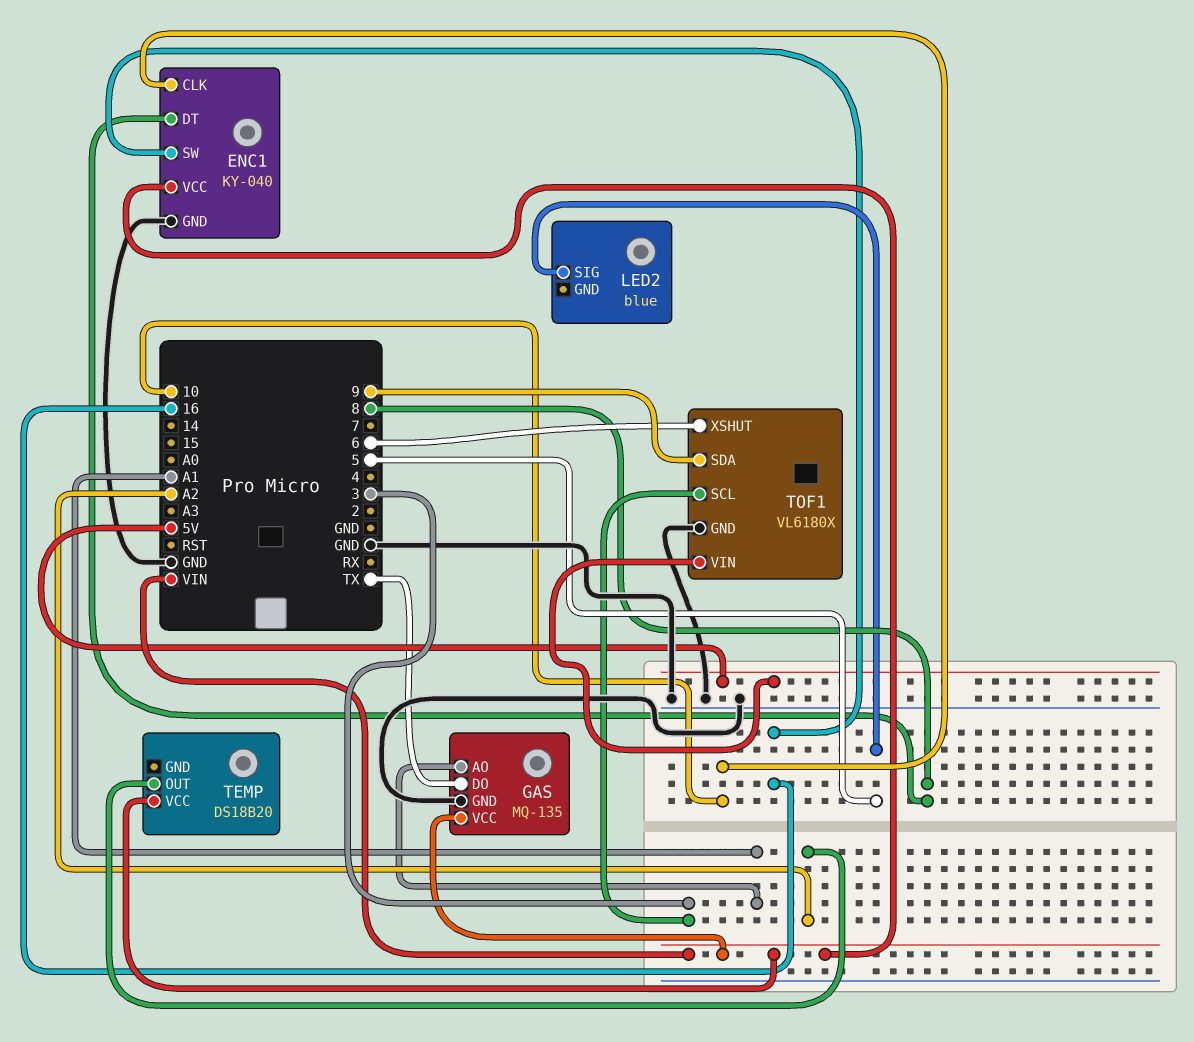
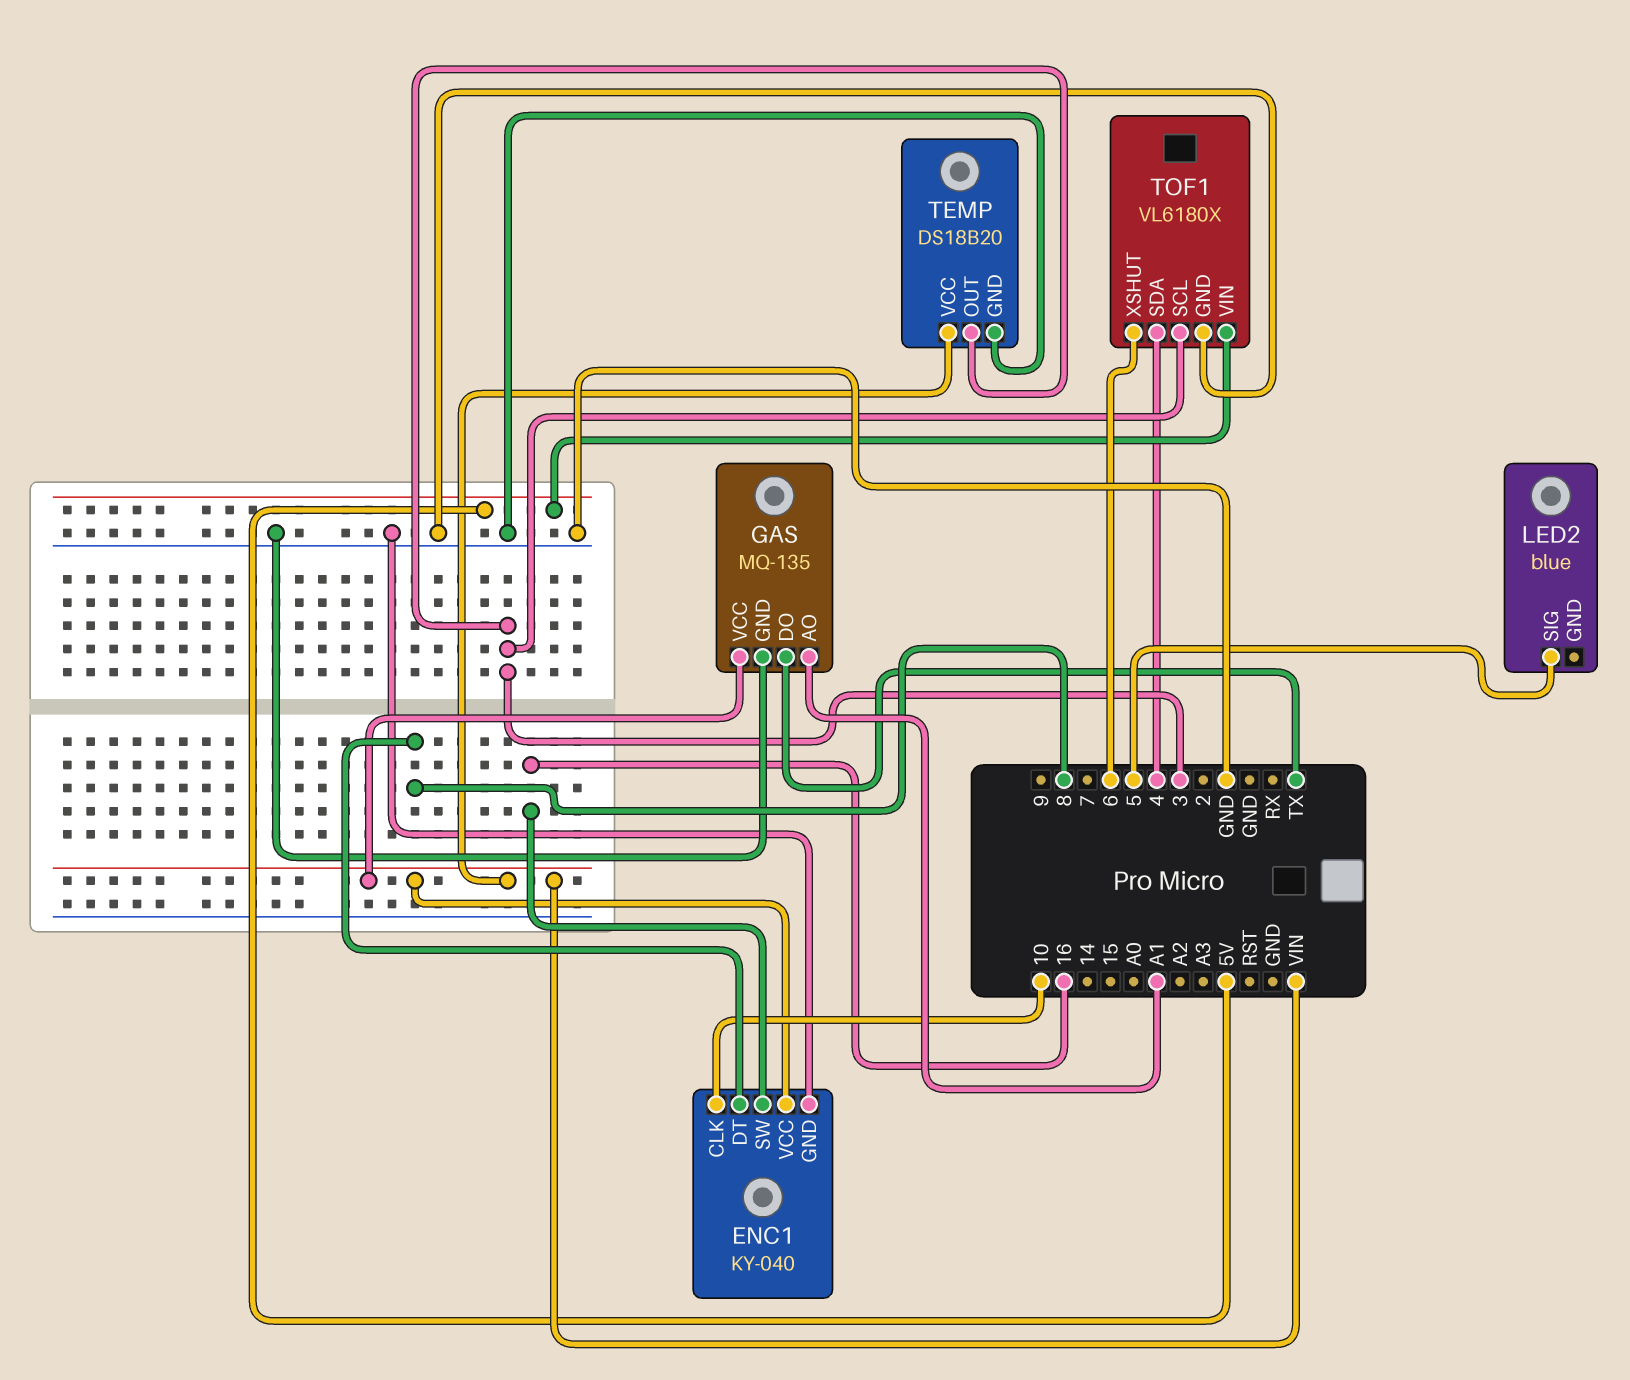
TEMP pin GND: none -> GND
TEMP pin OUT: A2 -> 3
TOF1 pin SDA: 9 -> 4

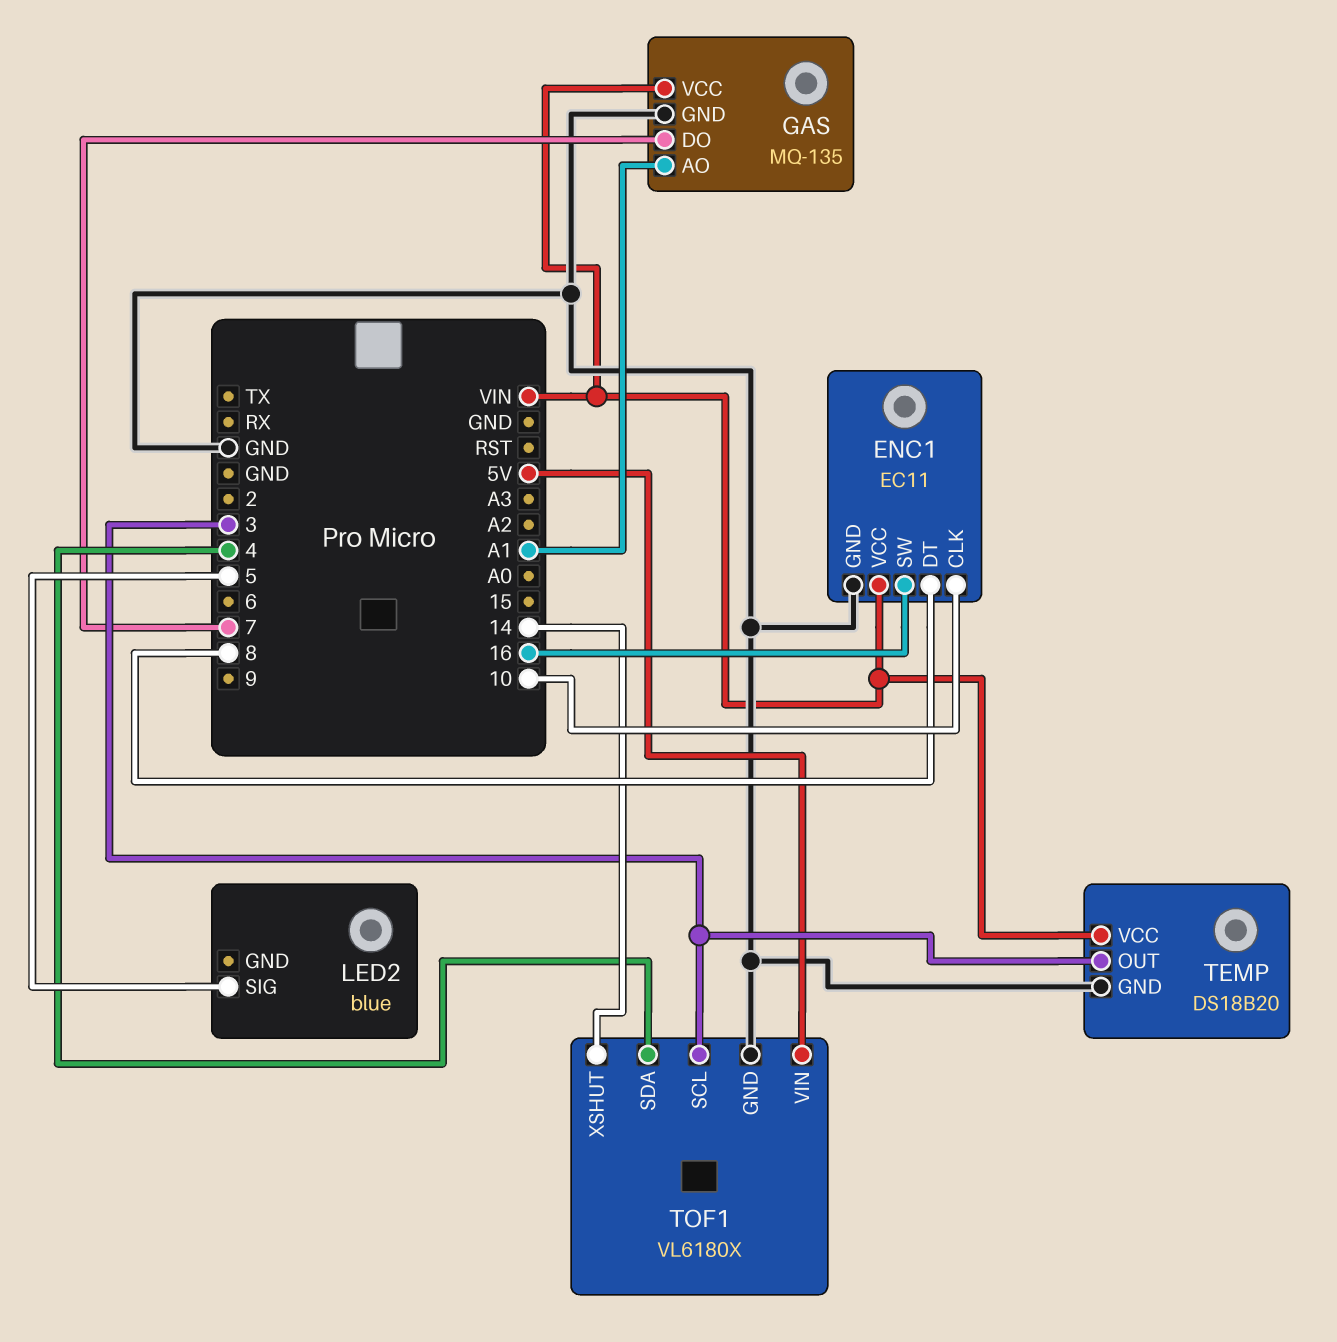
ENC1: KY-040 -> EC11
GAS pin DO: TX -> 7
TOF1 pin XSHUT: 6 -> 14

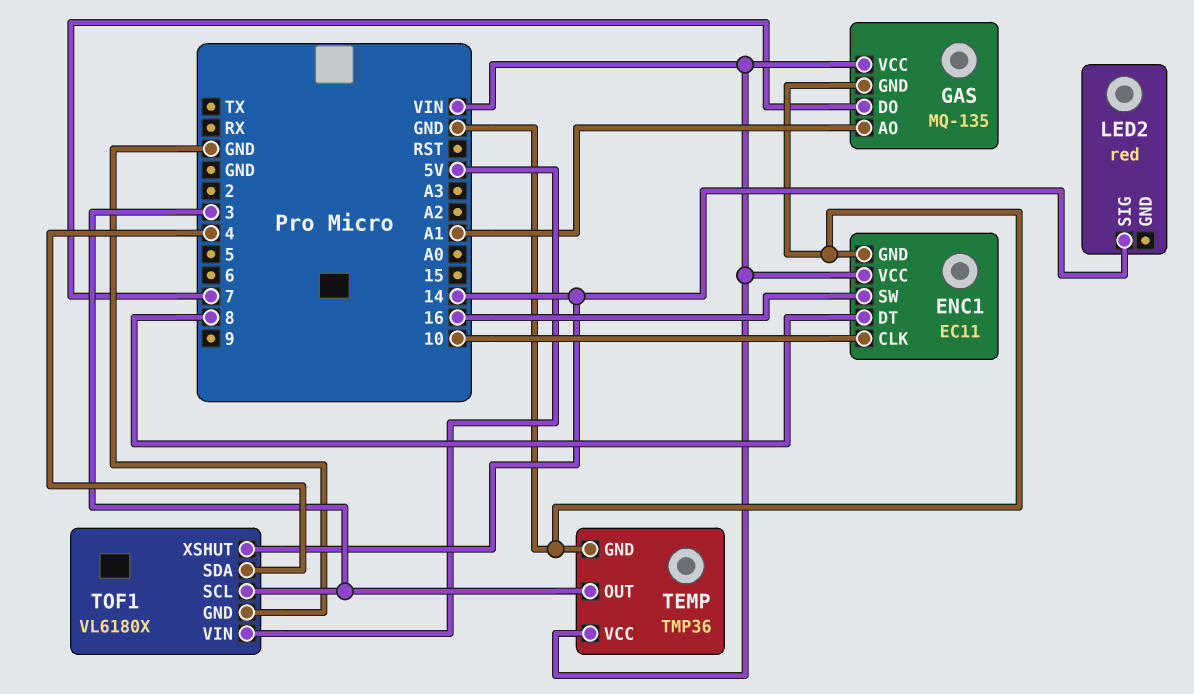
LED2: blue -> red
LED2 pin SIG: 5 -> 14
TEMP: DS18B20 -> TMP36

